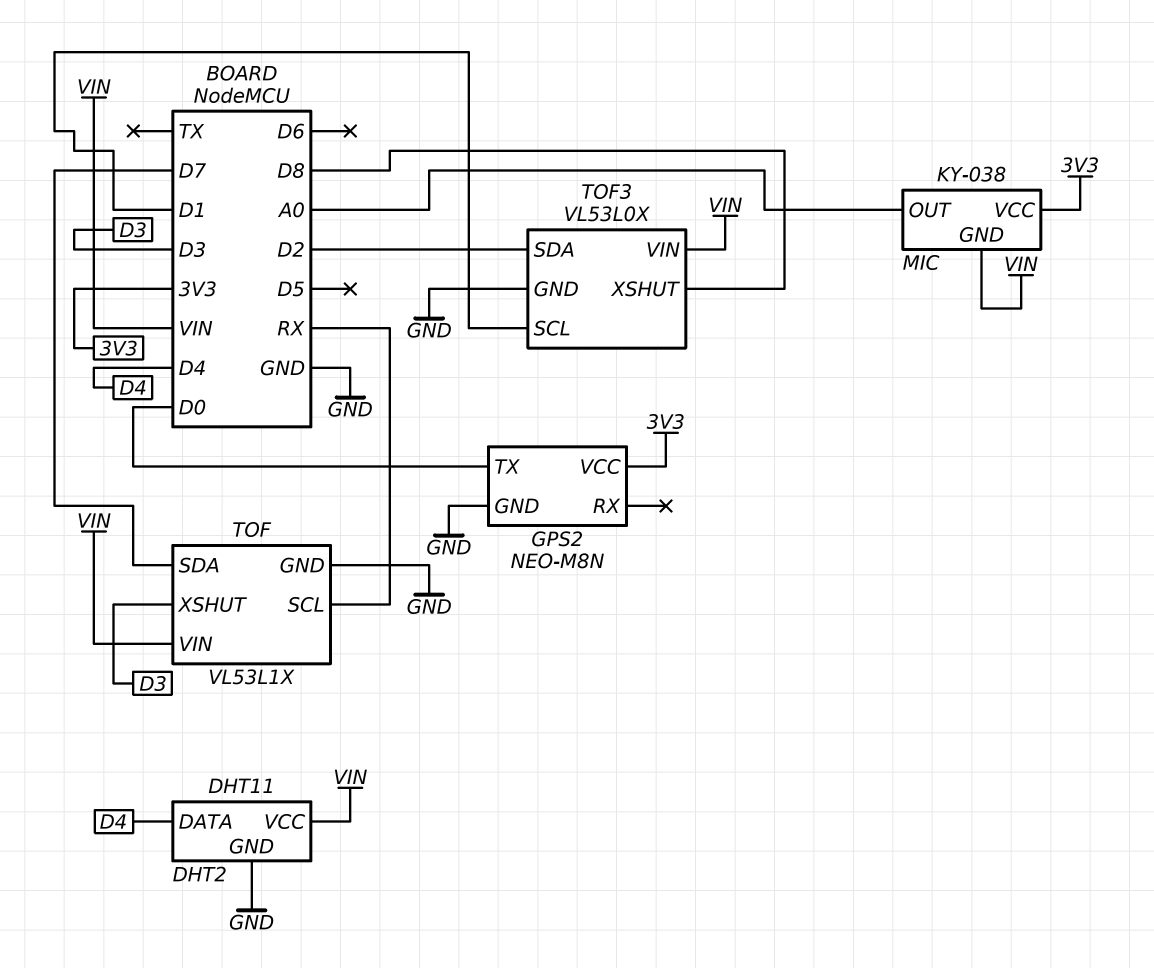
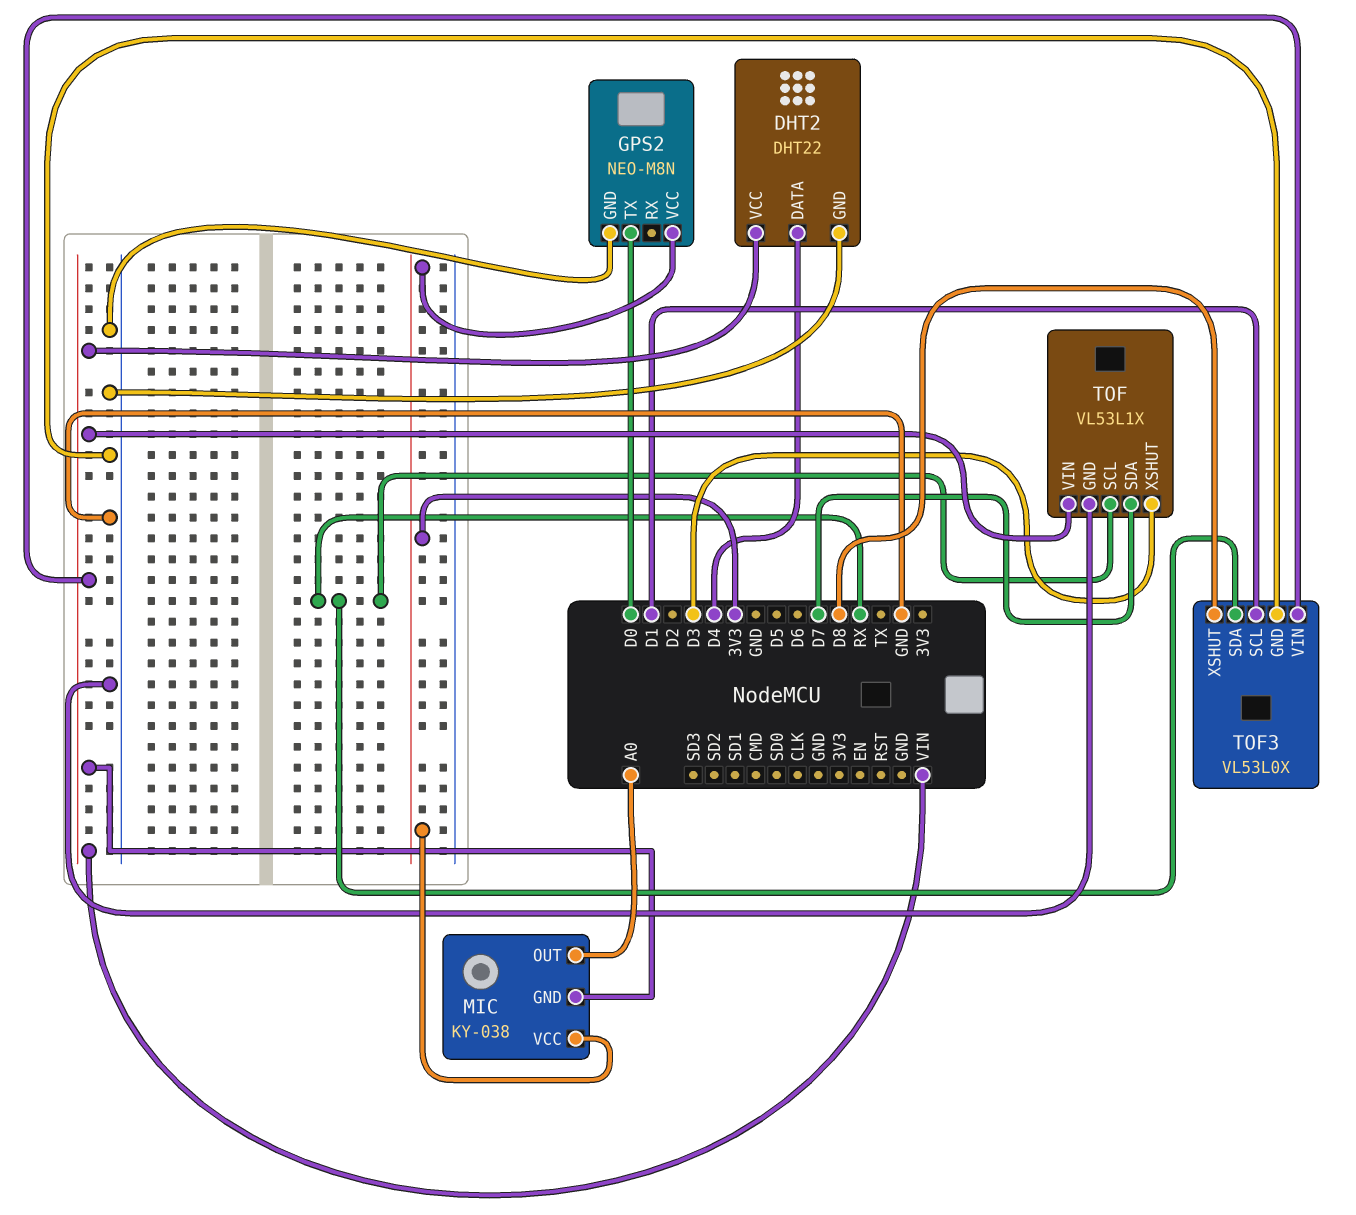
DHT2: DHT11 -> DHT22
TOF3 pin SDA: D2 -> RX

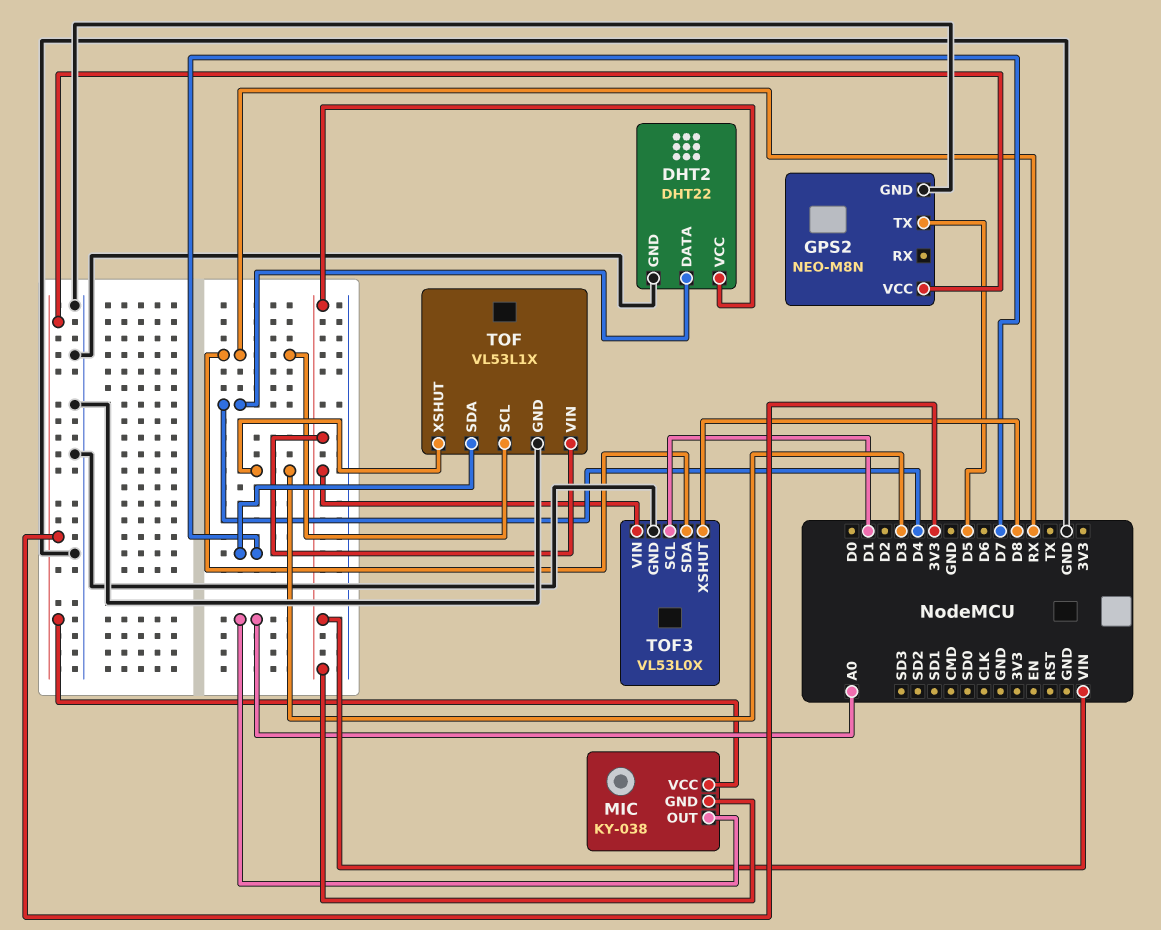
GPS2 pin TX: D0 -> D5

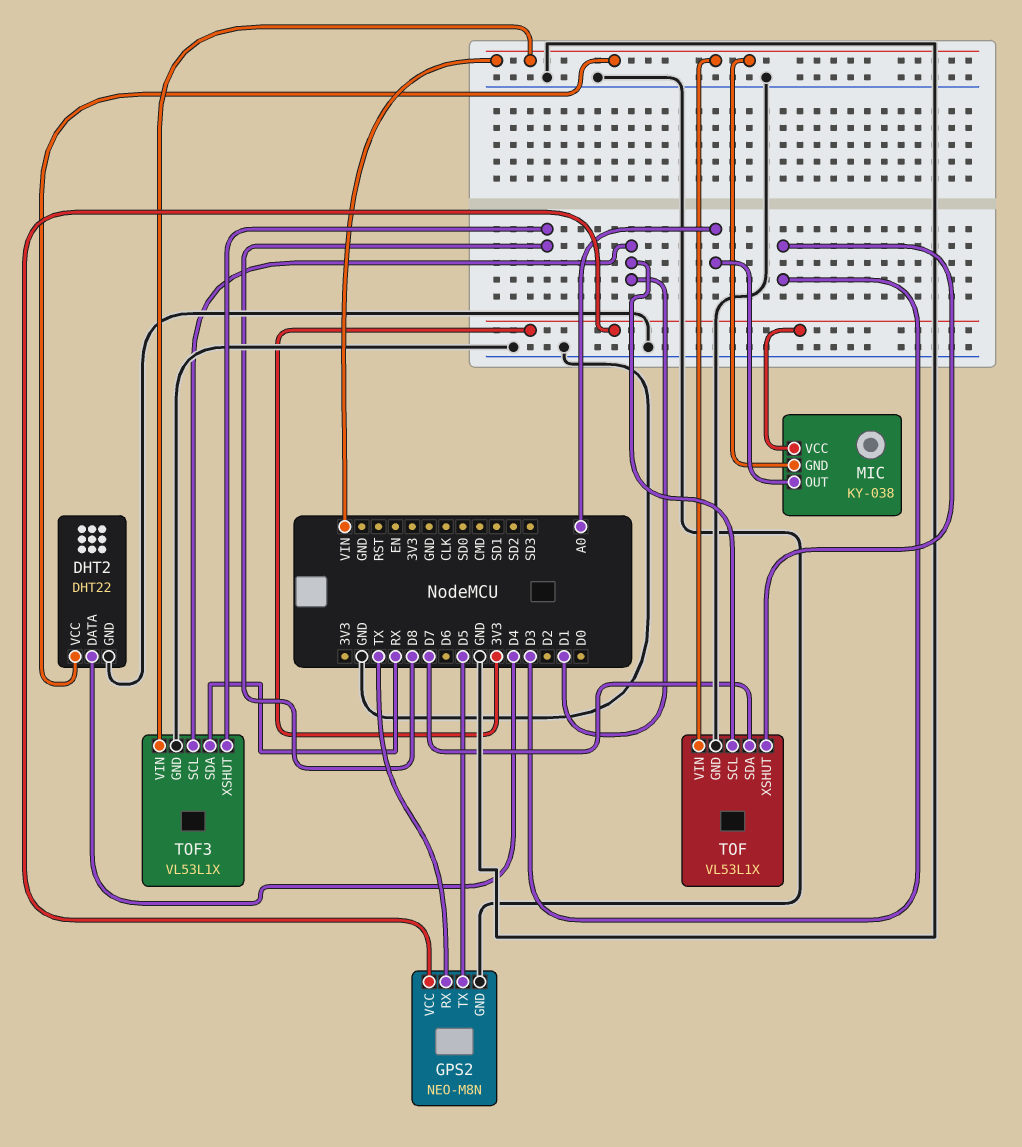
GPS2 pin RX: none -> TX
TOF pin SCL: RX -> D1
TOF3: VL53L0X -> VL53L1X

